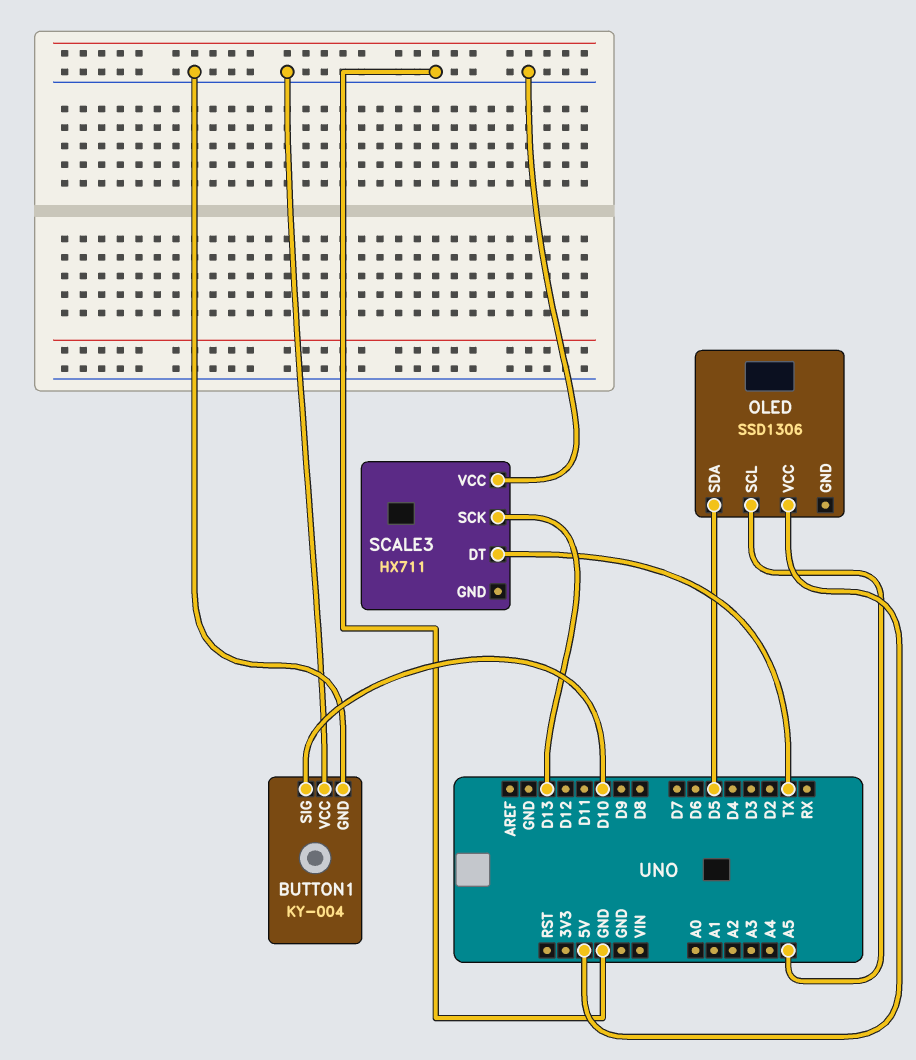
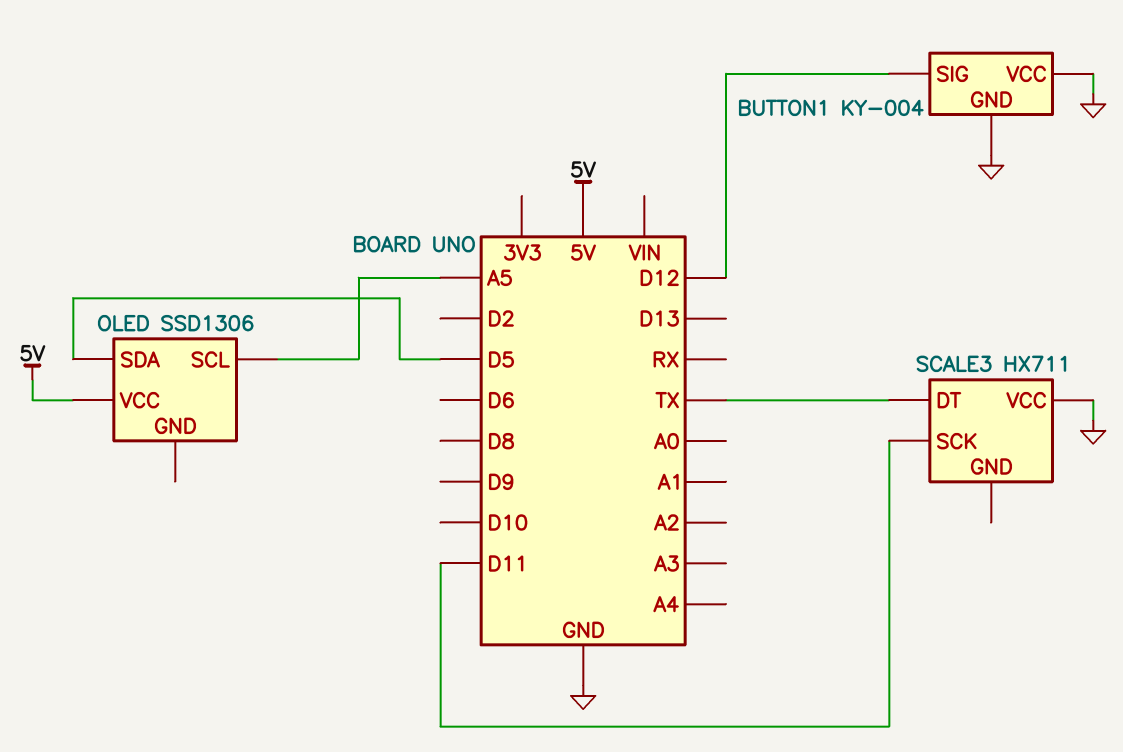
BUTTON1 pin SIG: D10 -> D12
SCALE3 pin SCK: D13 -> D11

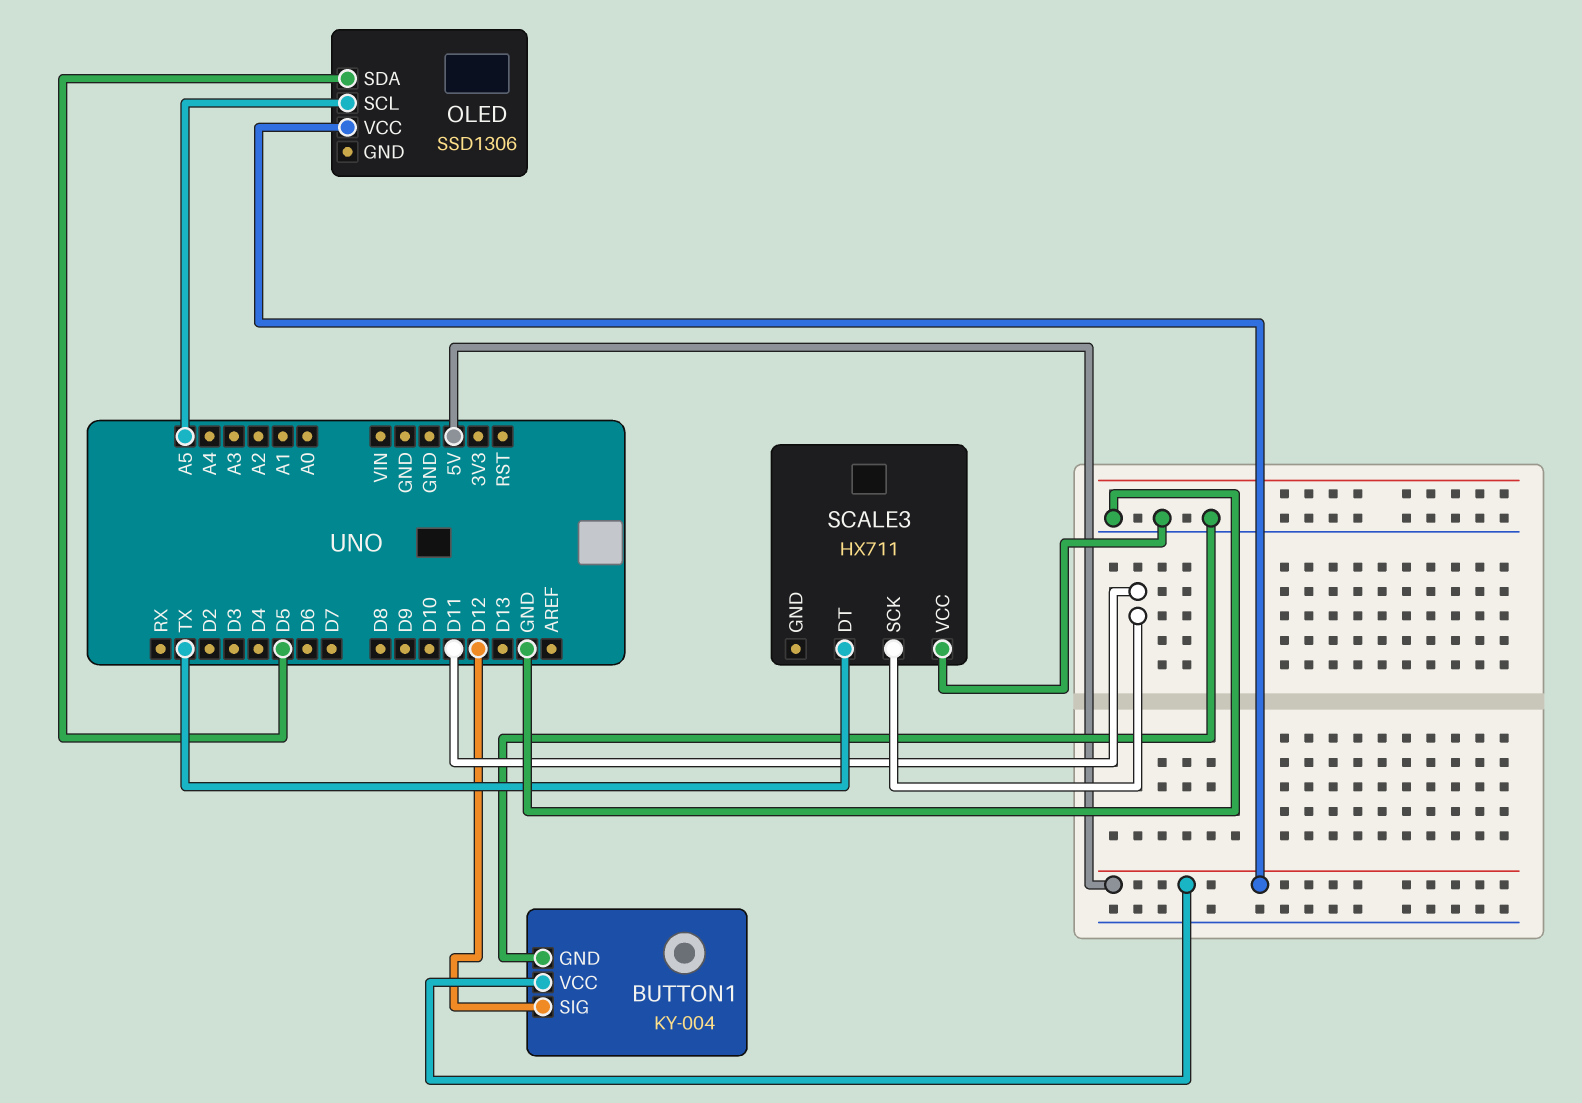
BUTTON1 pin VCC: GND -> 5V

